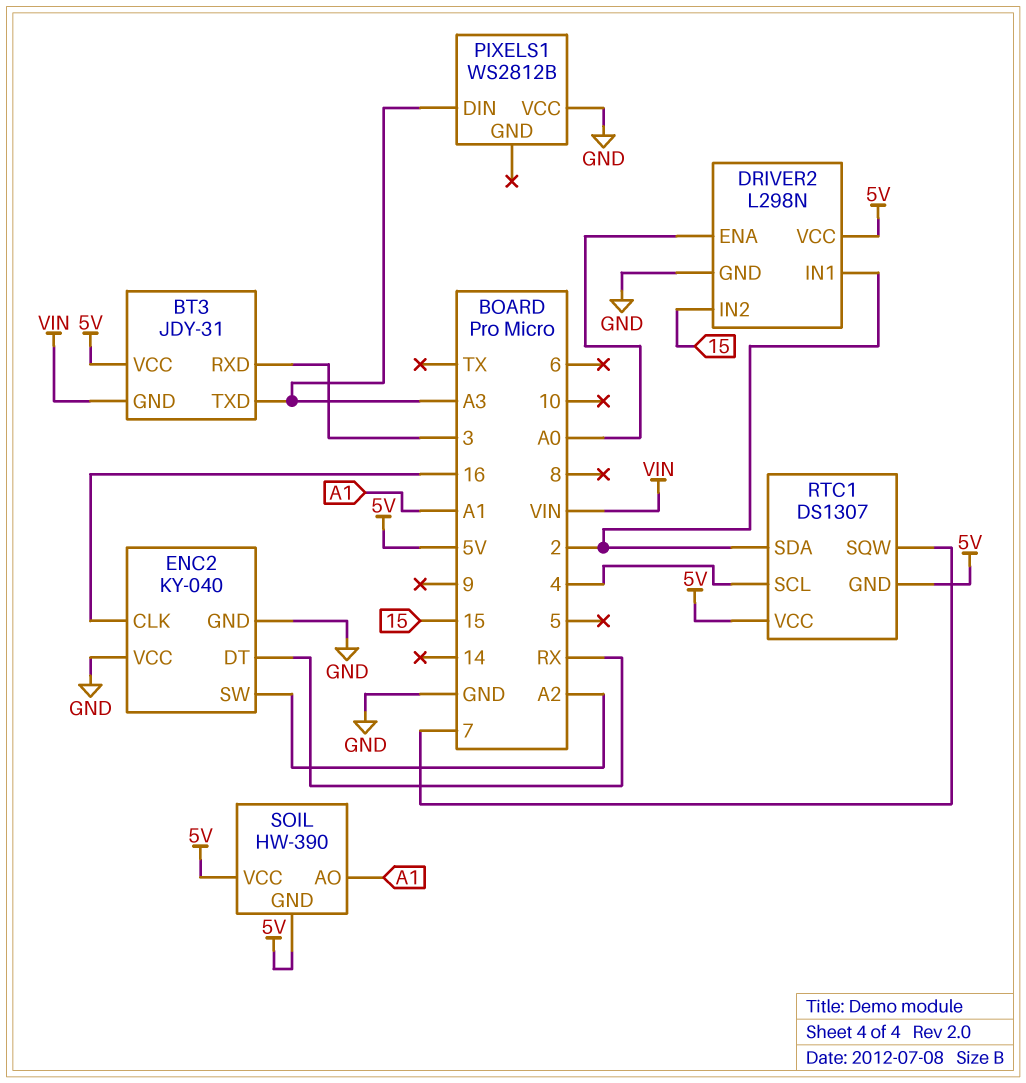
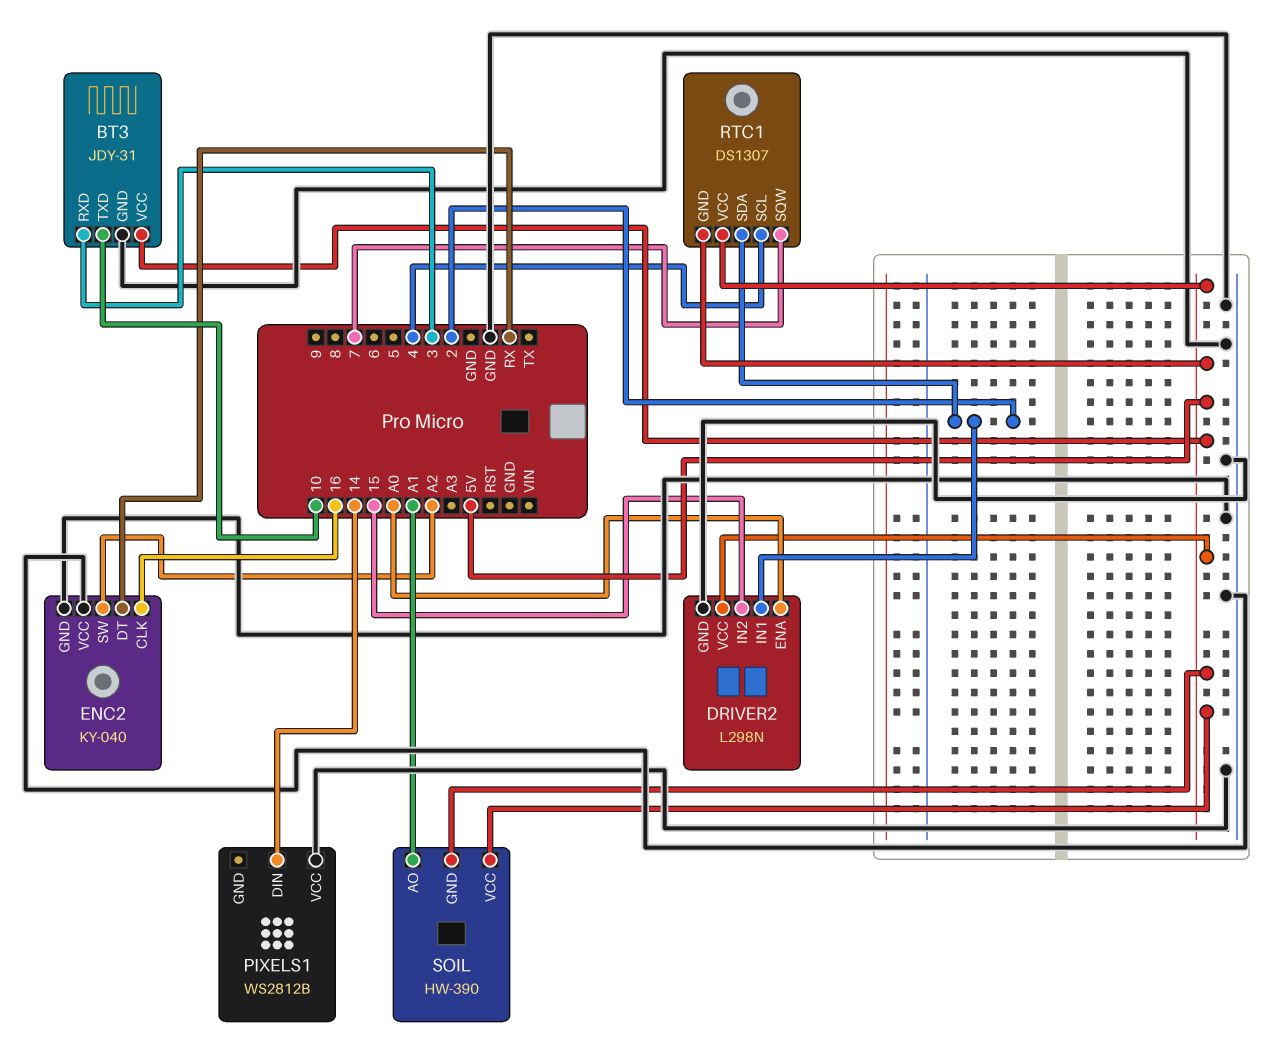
BT3 pin GND: VIN -> GND
BT3 pin TXD: A3 -> 10
PIXELS1 pin DIN: A3 -> 14

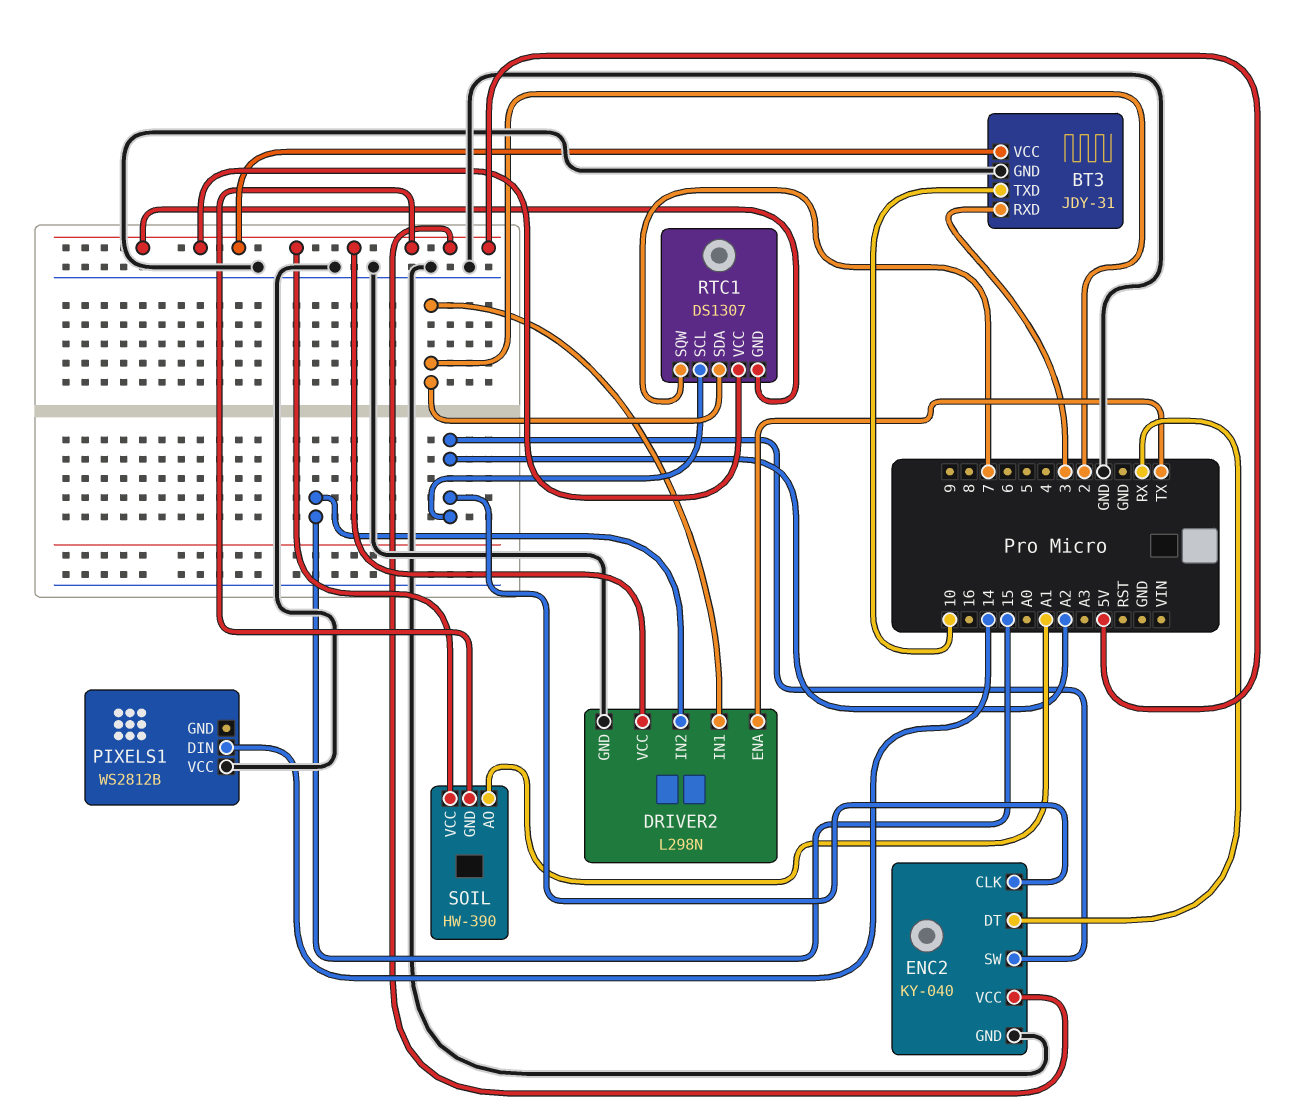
DRIVER2 pin ENA: A0 -> TX
ENC2 pin CLK: 16 -> A2
ENC2 pin VCC: GND -> 5V
RTC1 pin SCL: 4 -> A2

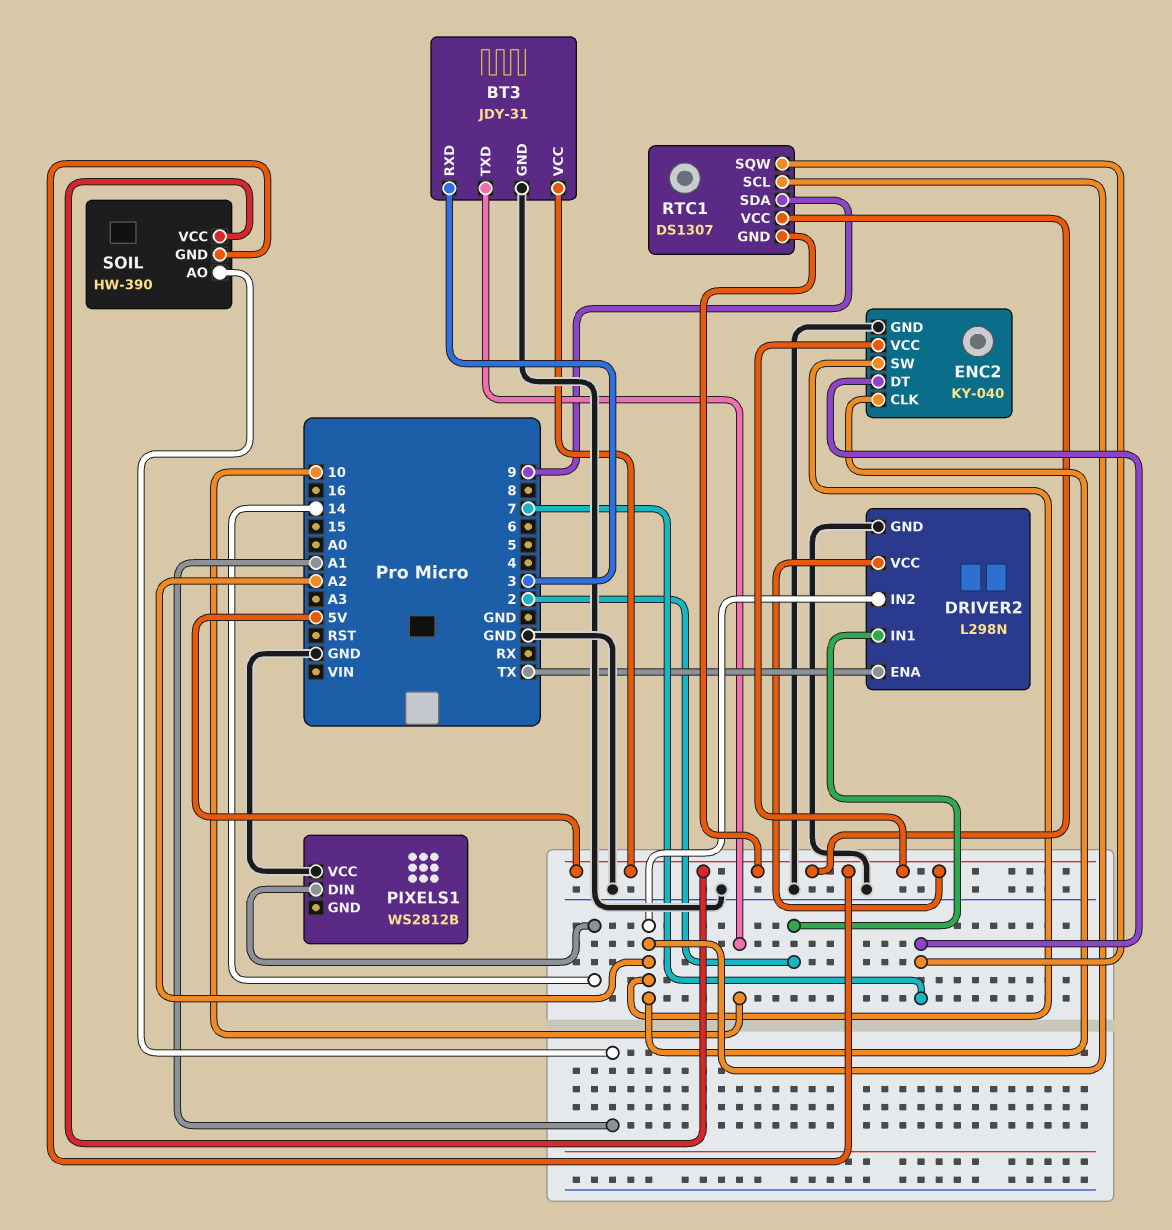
DRIVER2 pin IN2: 15 -> A2
ENC2 pin DT: RX -> 7
RTC1 pin SDA: 2 -> 9

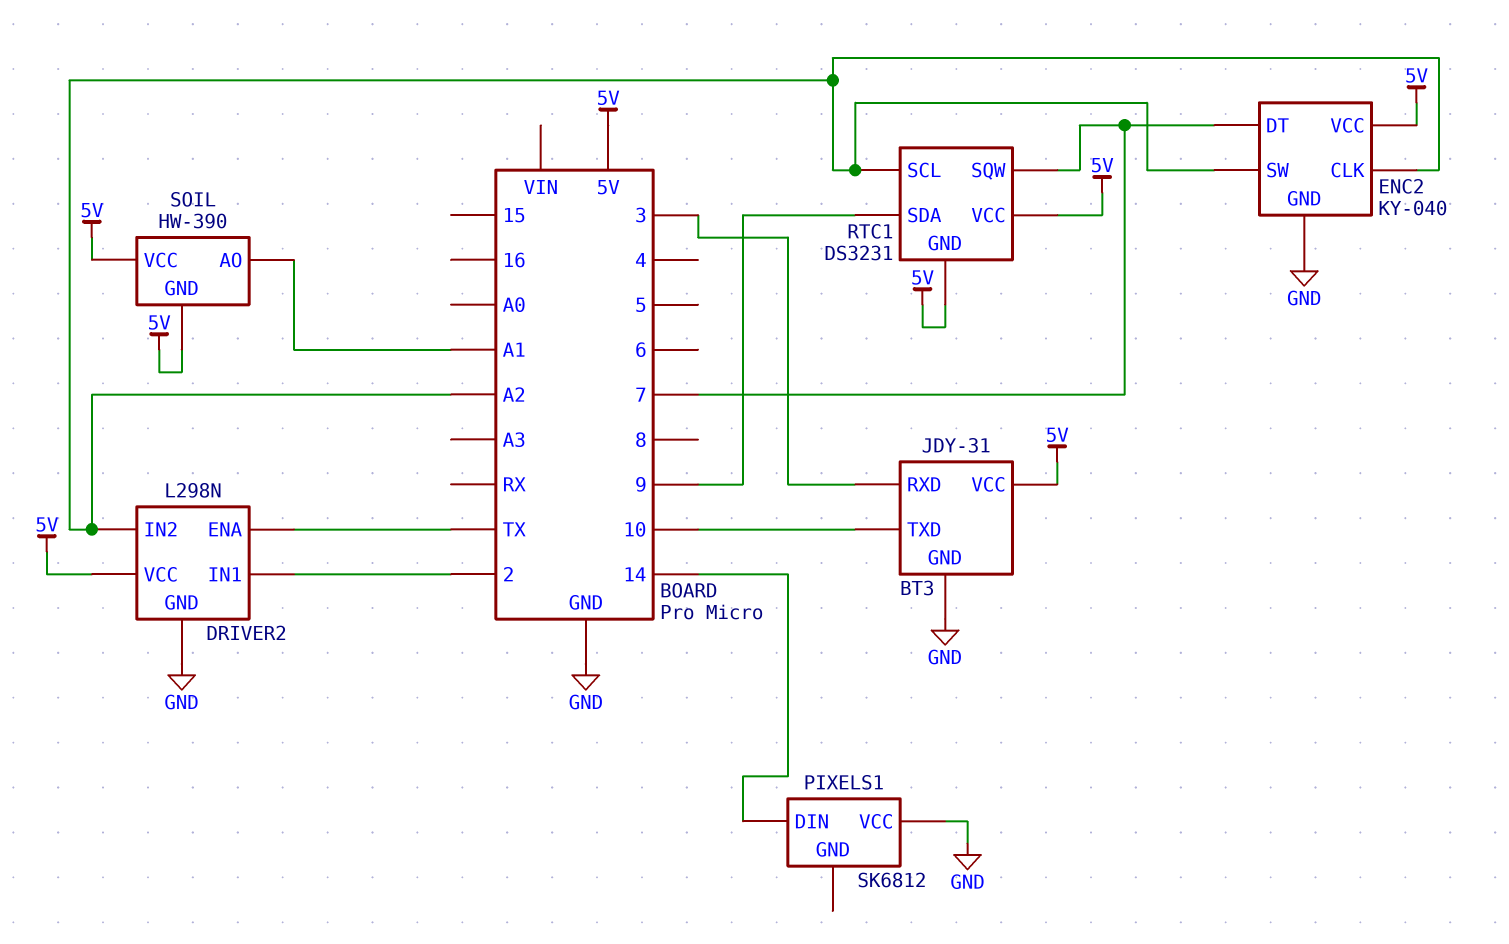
PIXELS1: WS2812B -> SK6812
RTC1: DS1307 -> DS3231

